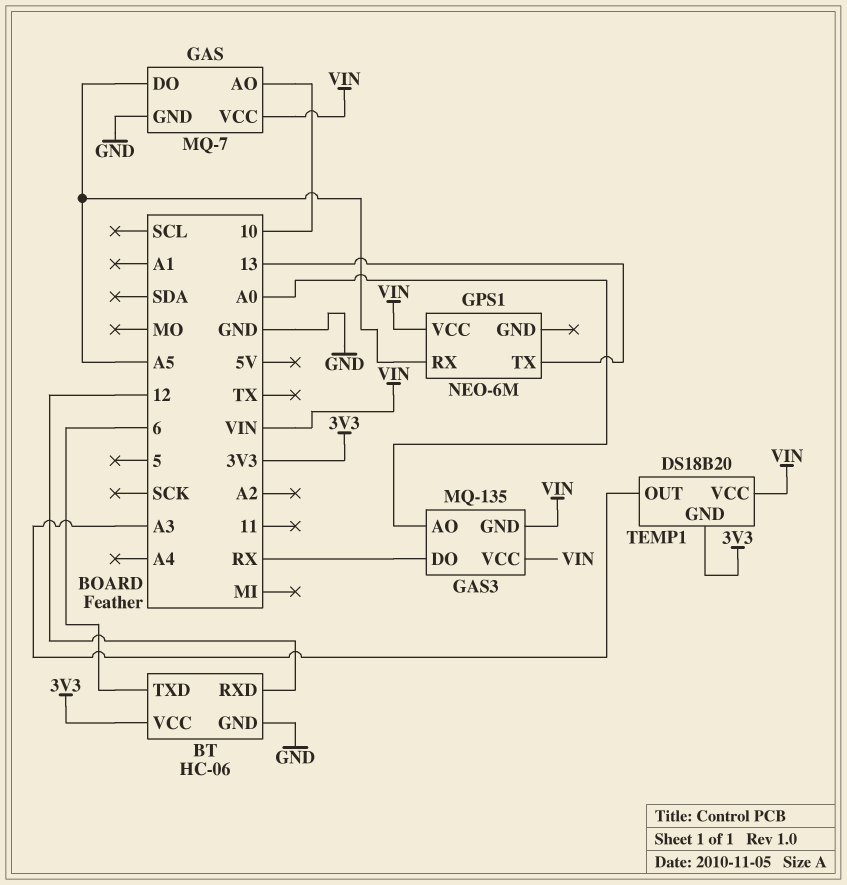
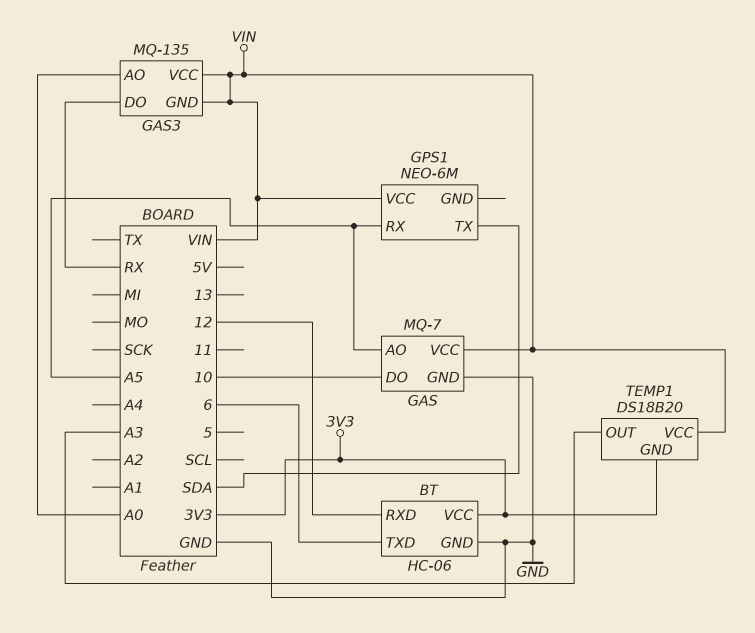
GAS pin AO: 10 -> A5
GAS pin DO: A5 -> 10
GPS1 pin TX: 13 -> SDA

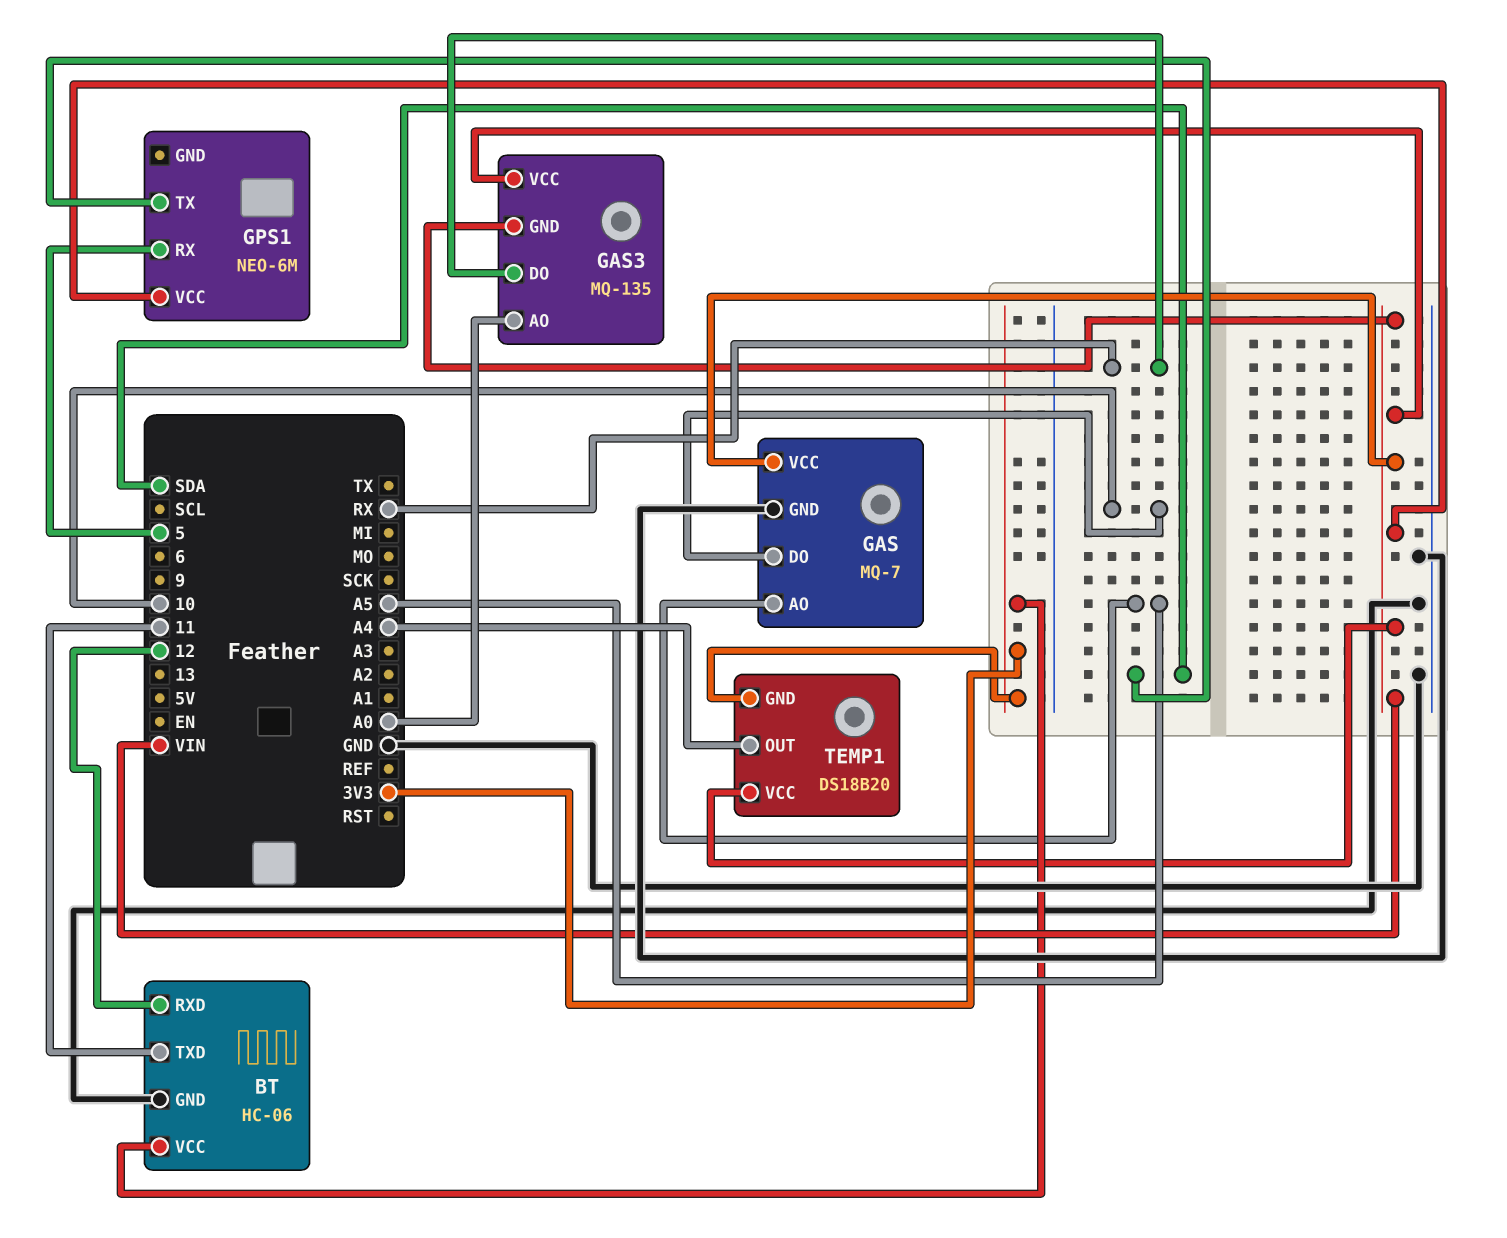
BT pin TXD: 6 -> 11
GPS1 pin RX: A5 -> 5
TEMP1 pin OUT: A3 -> A4

